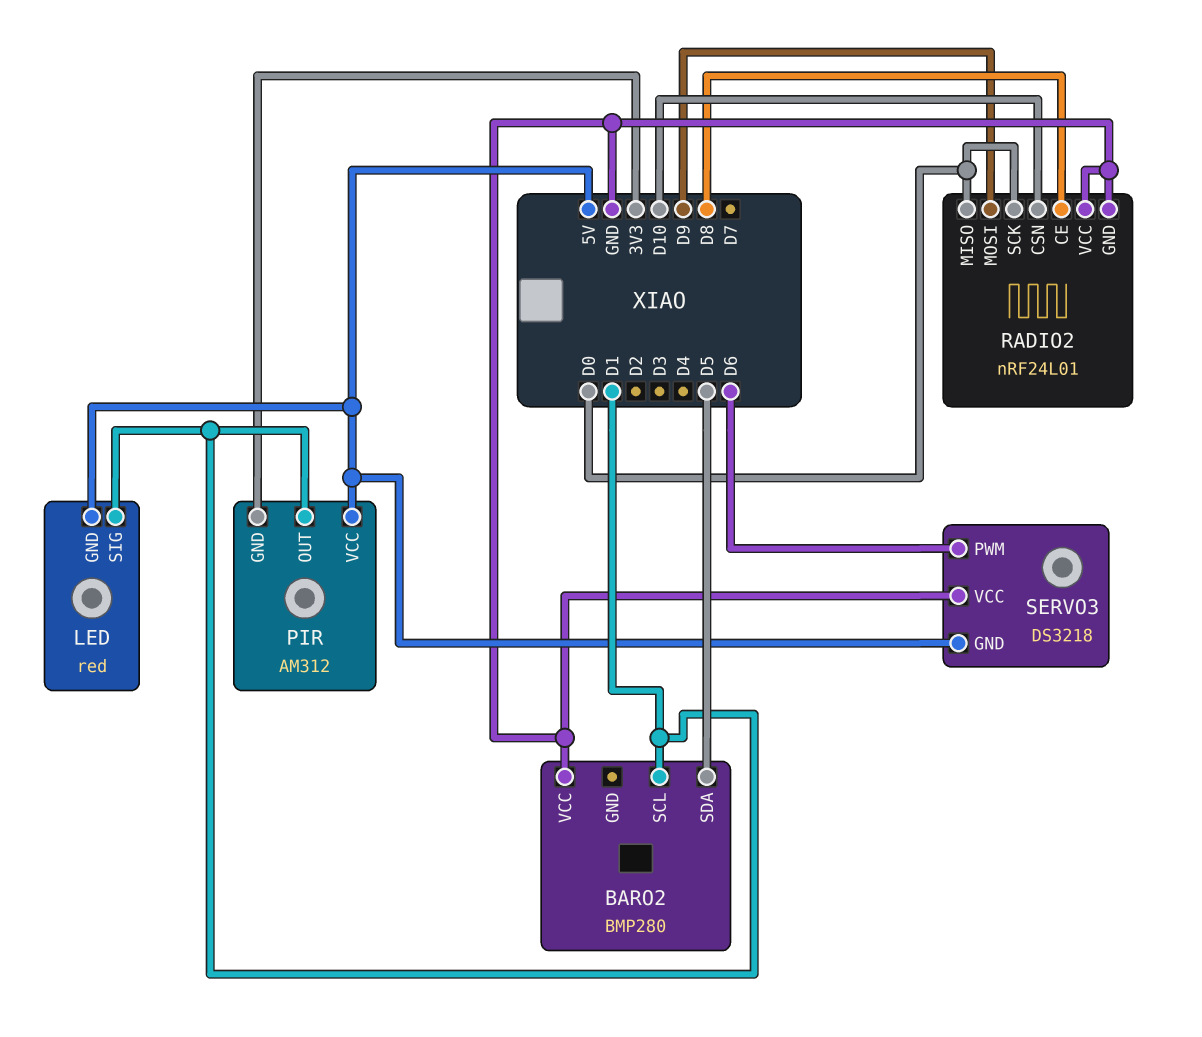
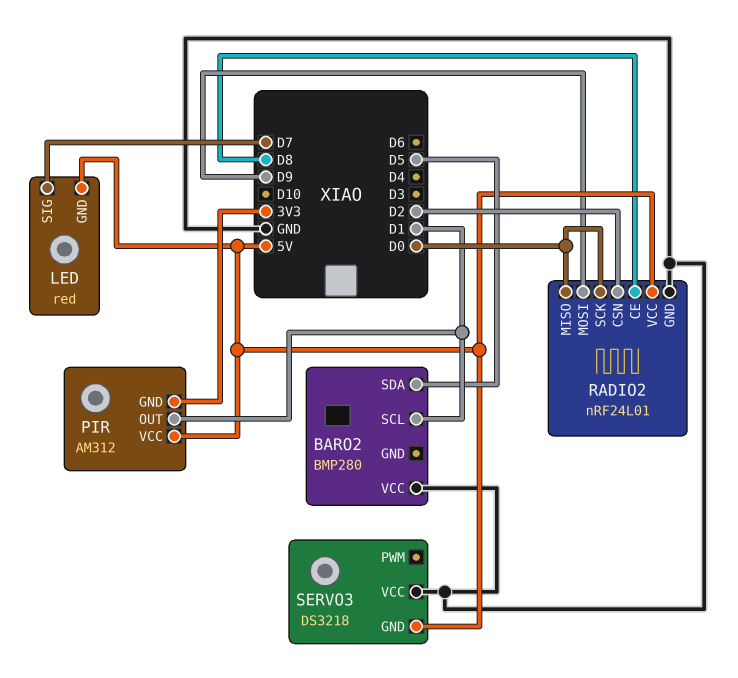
LED pin SIG: D1 -> D7
RADIO2 pin CSN: D10 -> D2
RADIO2 pin VCC: GND -> 5V
SERVO3 pin PWM: D6 -> none

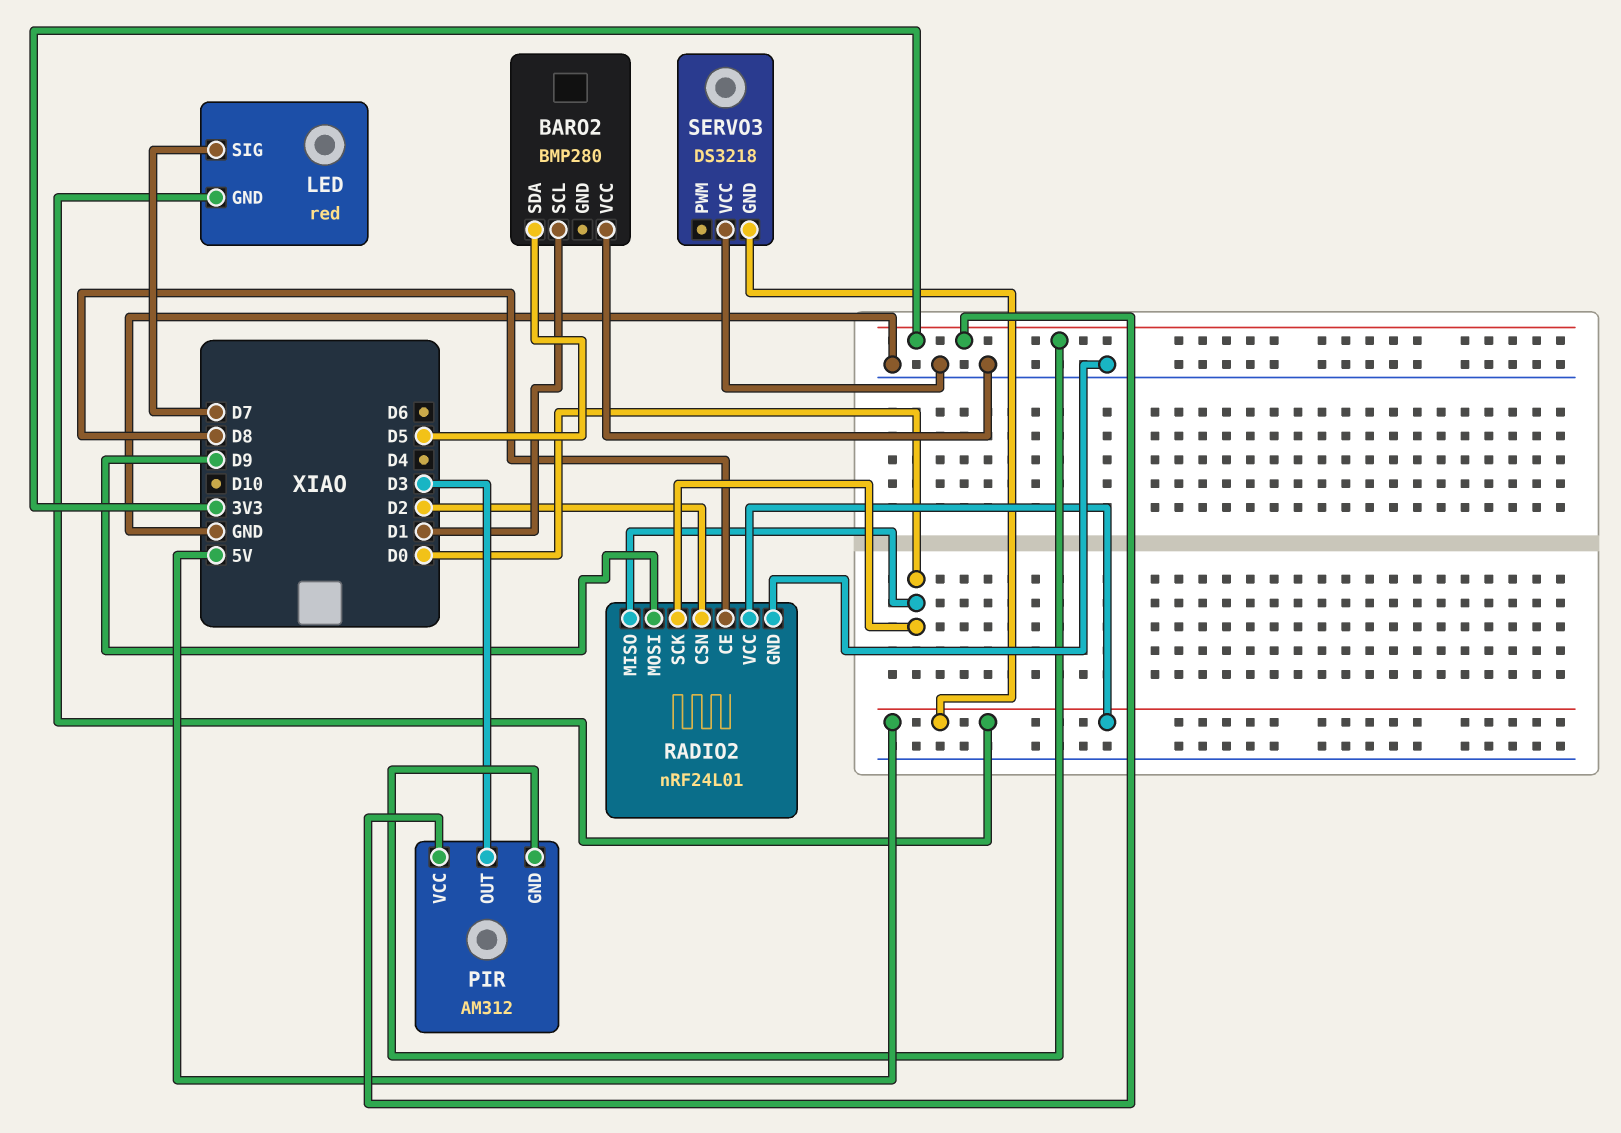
PIR pin OUT: D1 -> D3
PIR pin VCC: 5V -> 3V3

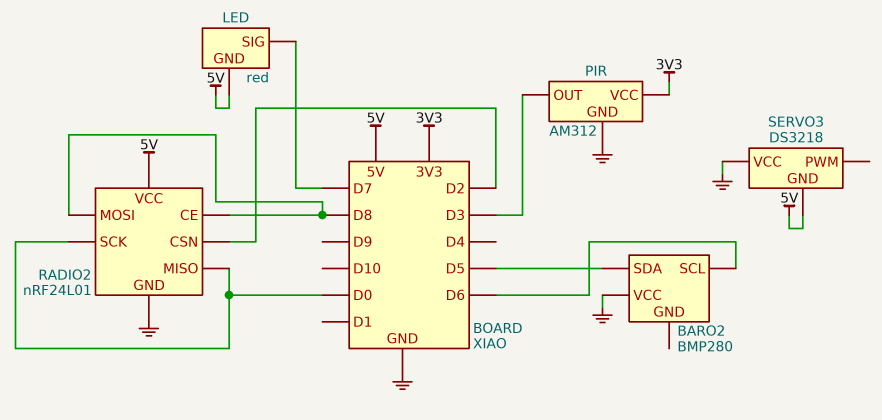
BARO2 pin SCL: D1 -> D6
PIR pin GND: 3V3 -> GND
RADIO2 pin MOSI: D9 -> D8

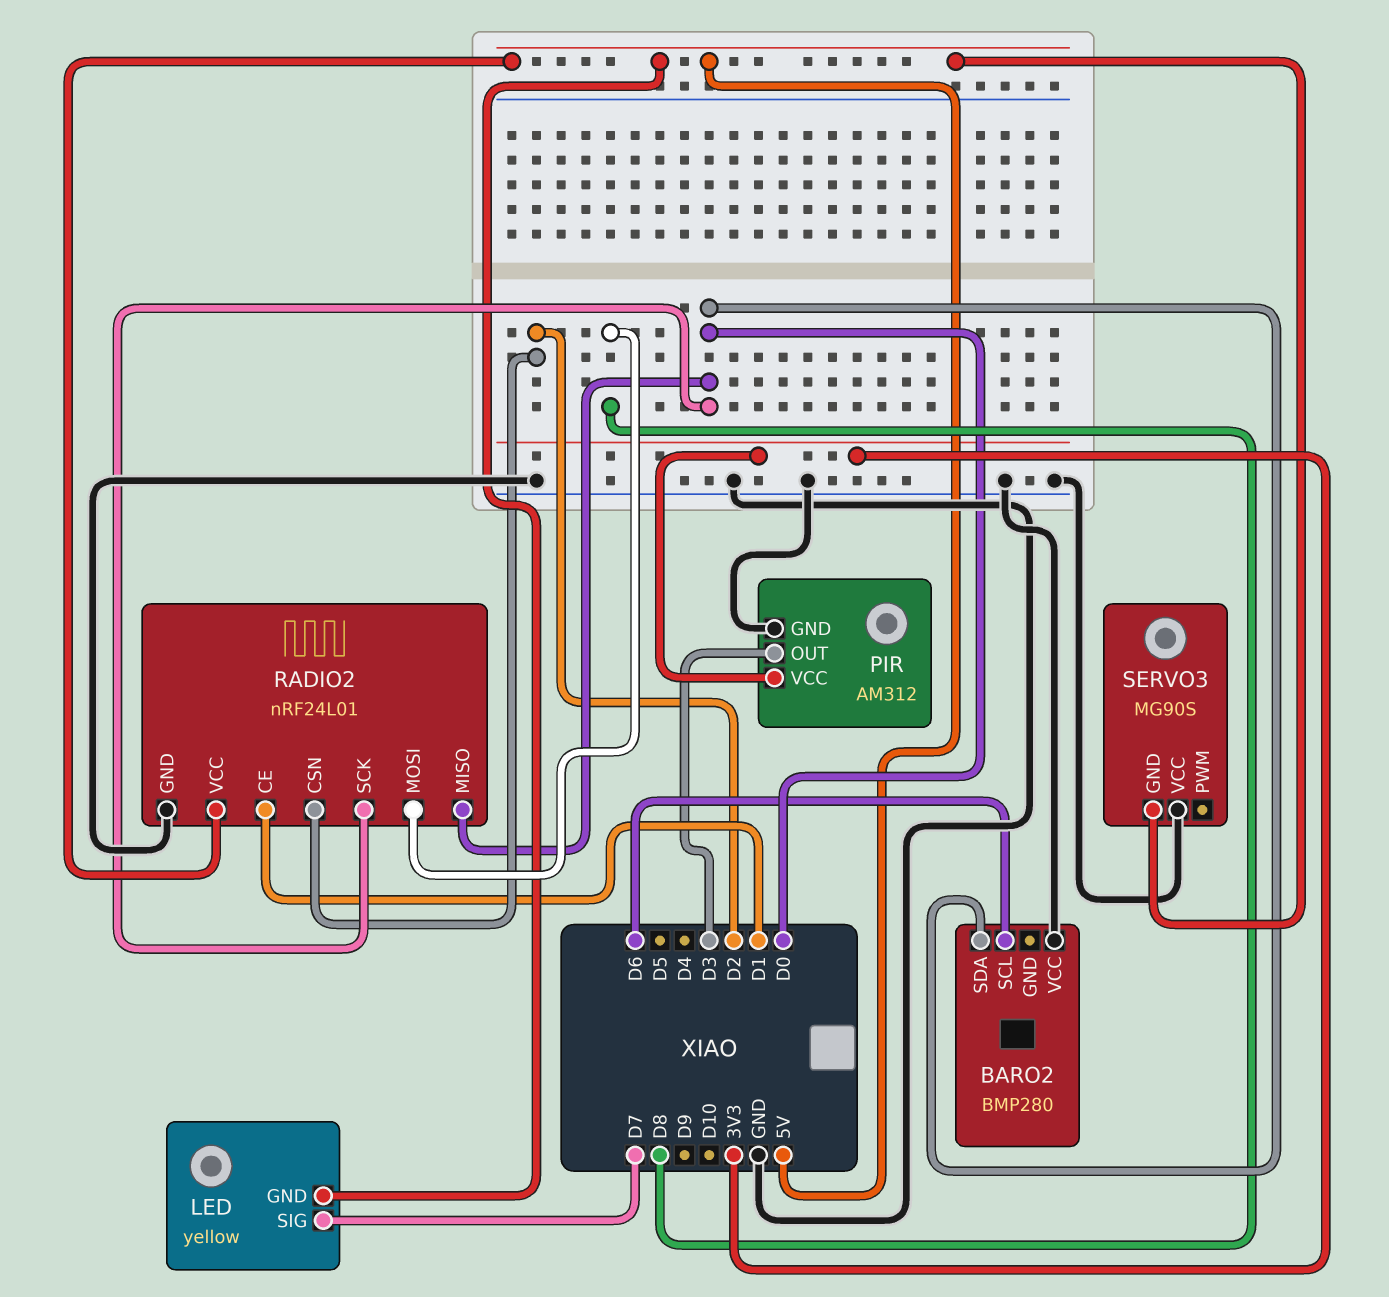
BARO2 pin SDA: D5 -> D0
LED: red -> yellow
RADIO2 pin CE: D8 -> D1
SERVO3: DS3218 -> MG90S

